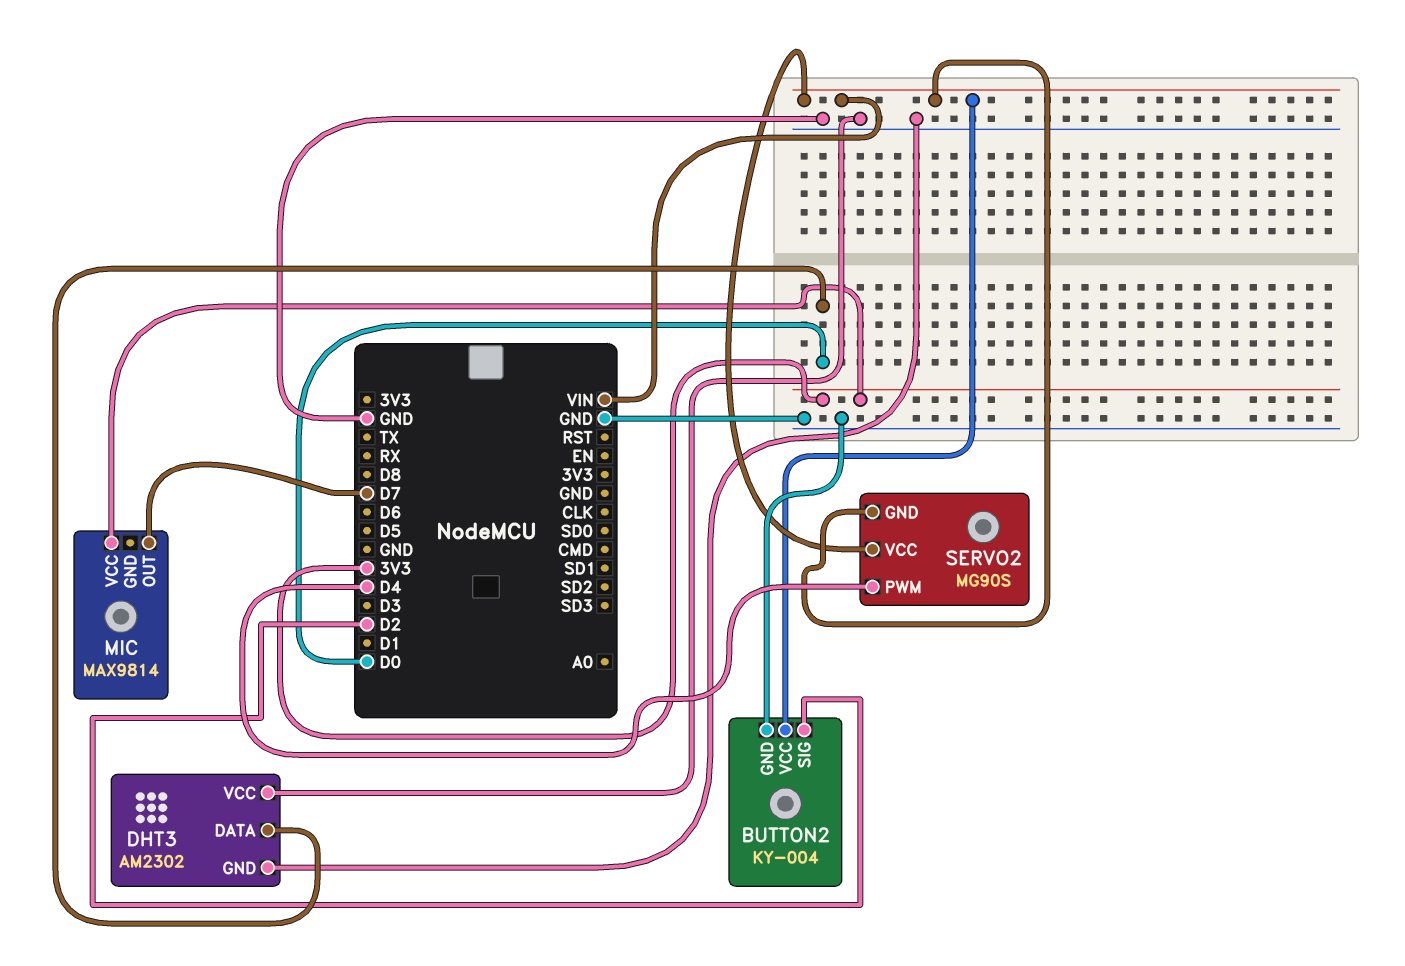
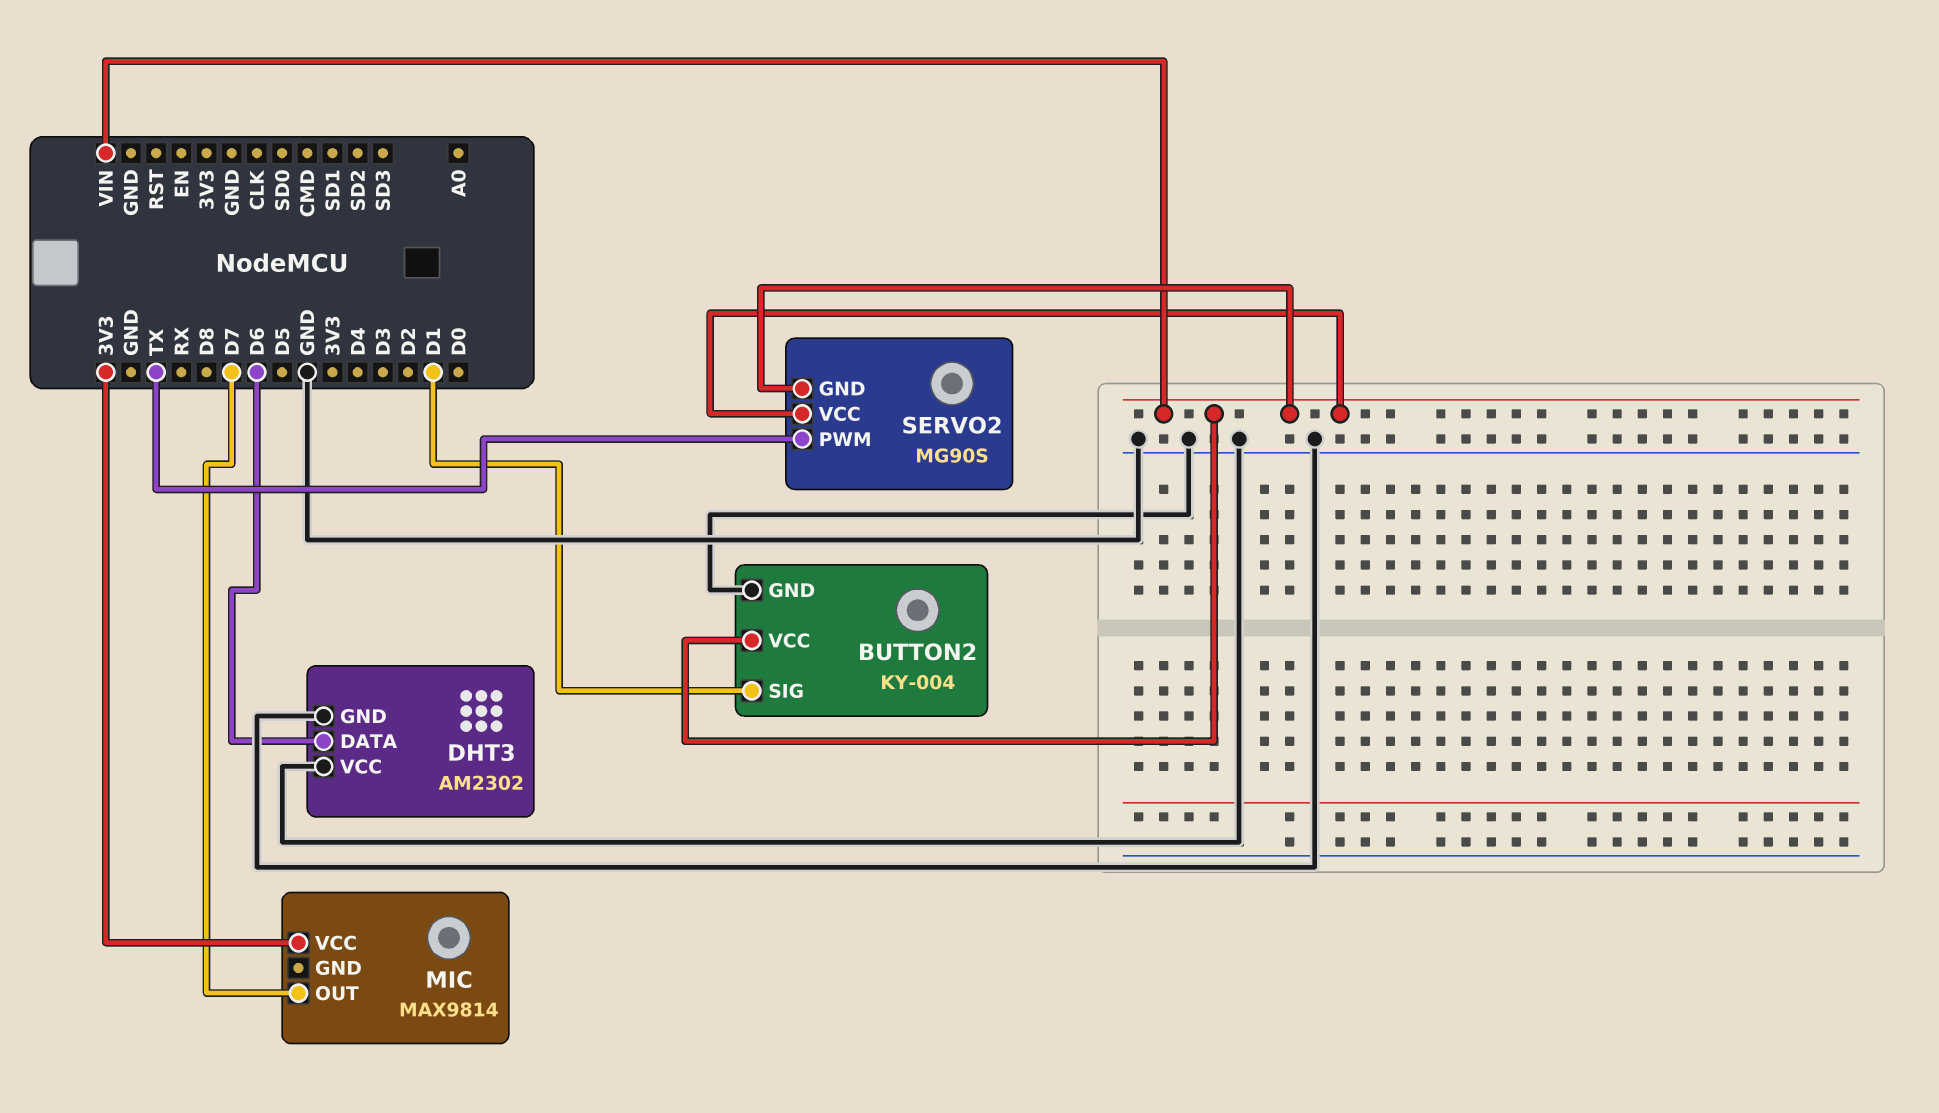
BUTTON2 pin SIG: D2 -> D1
DHT3 pin DATA: D0 -> D6
SERVO2 pin PWM: D4 -> TX

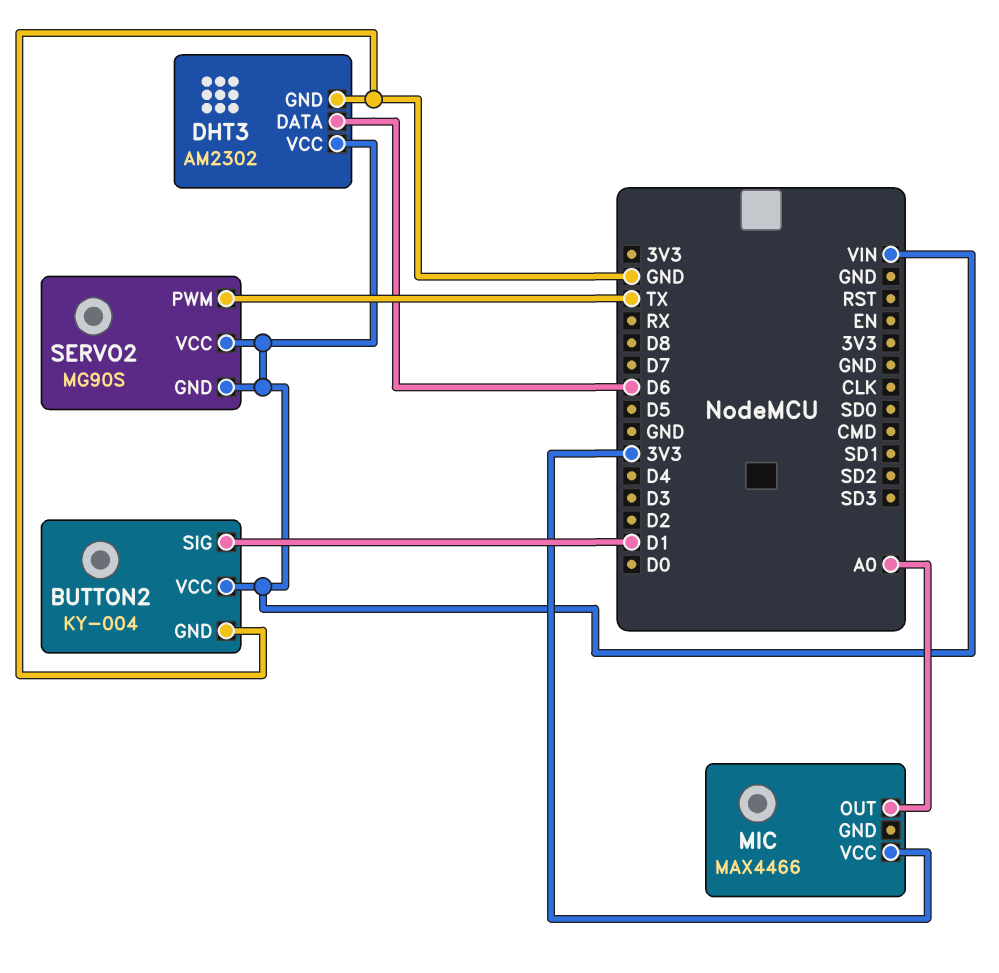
DHT3 pin VCC: GND -> VIN
MIC: MAX9814 -> MAX4466
MIC pin OUT: D7 -> A0

